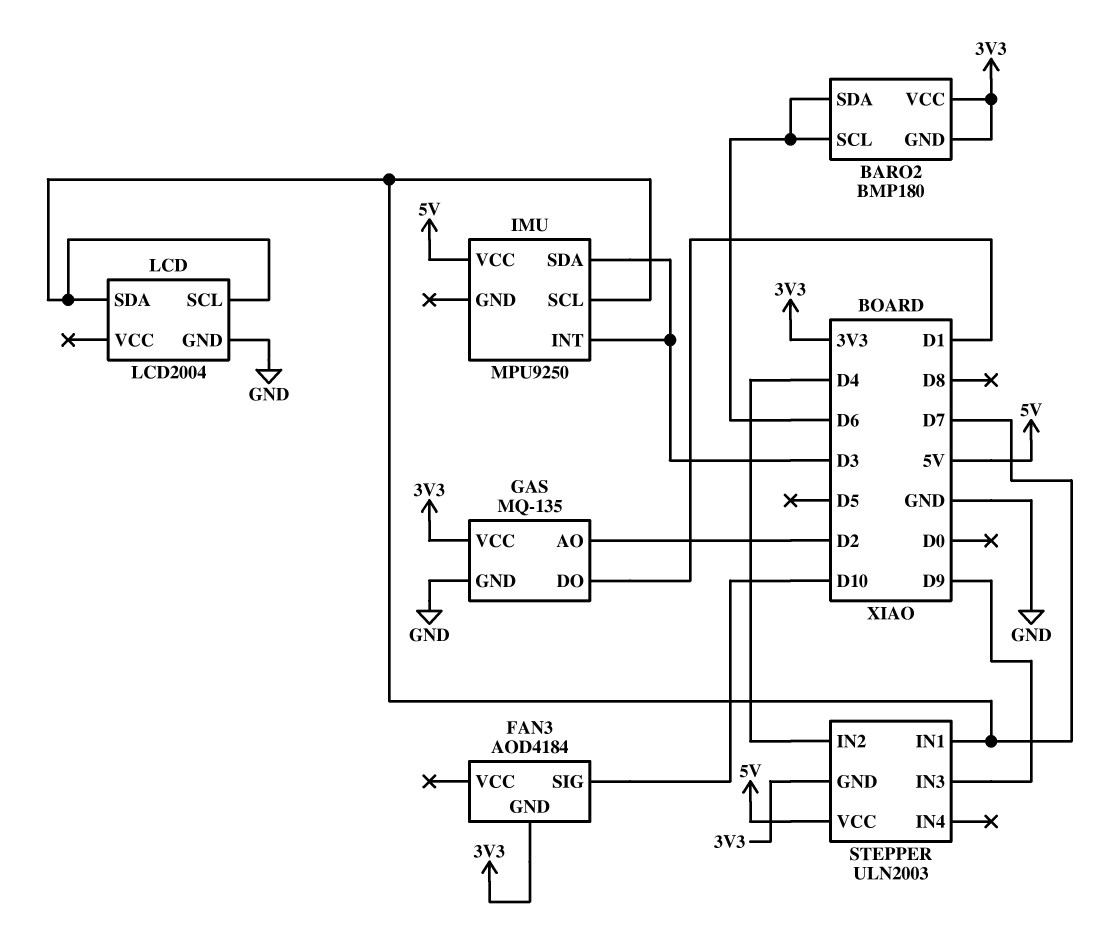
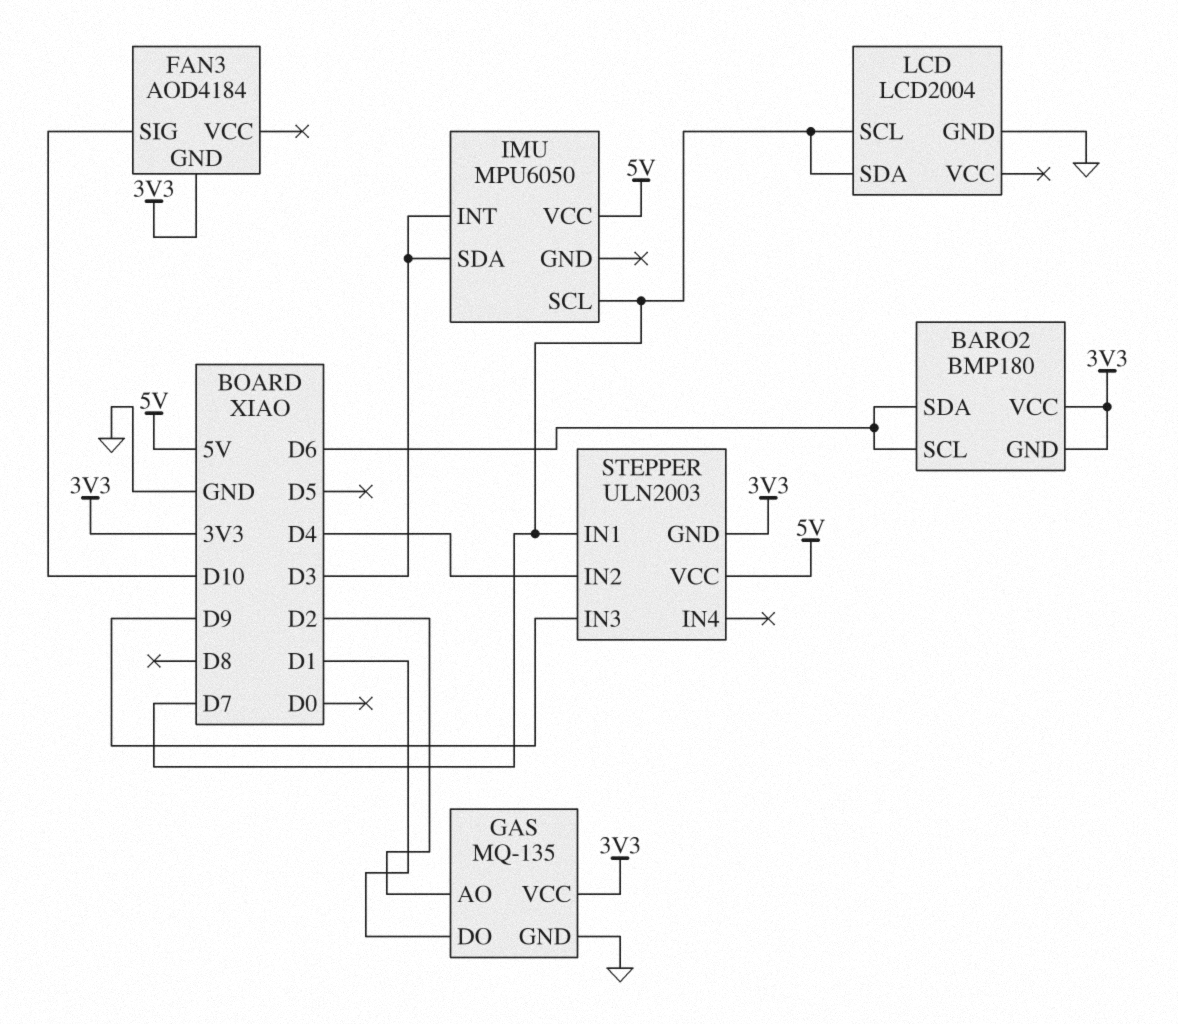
IMU: MPU9250 -> MPU6050

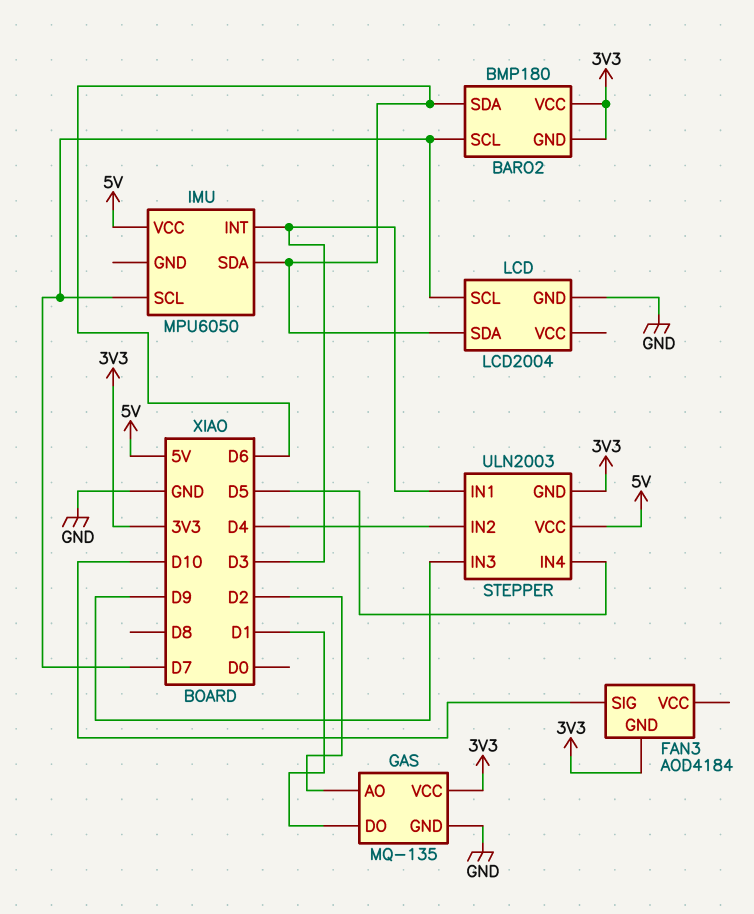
BARO2 pin SCL: D6 -> D7
IMU pin SDA: D3 -> D6
LCD pin SDA: D7 -> D6
STEPPER pin IN1: D7 -> D3
STEPPER pin IN4: none -> D5

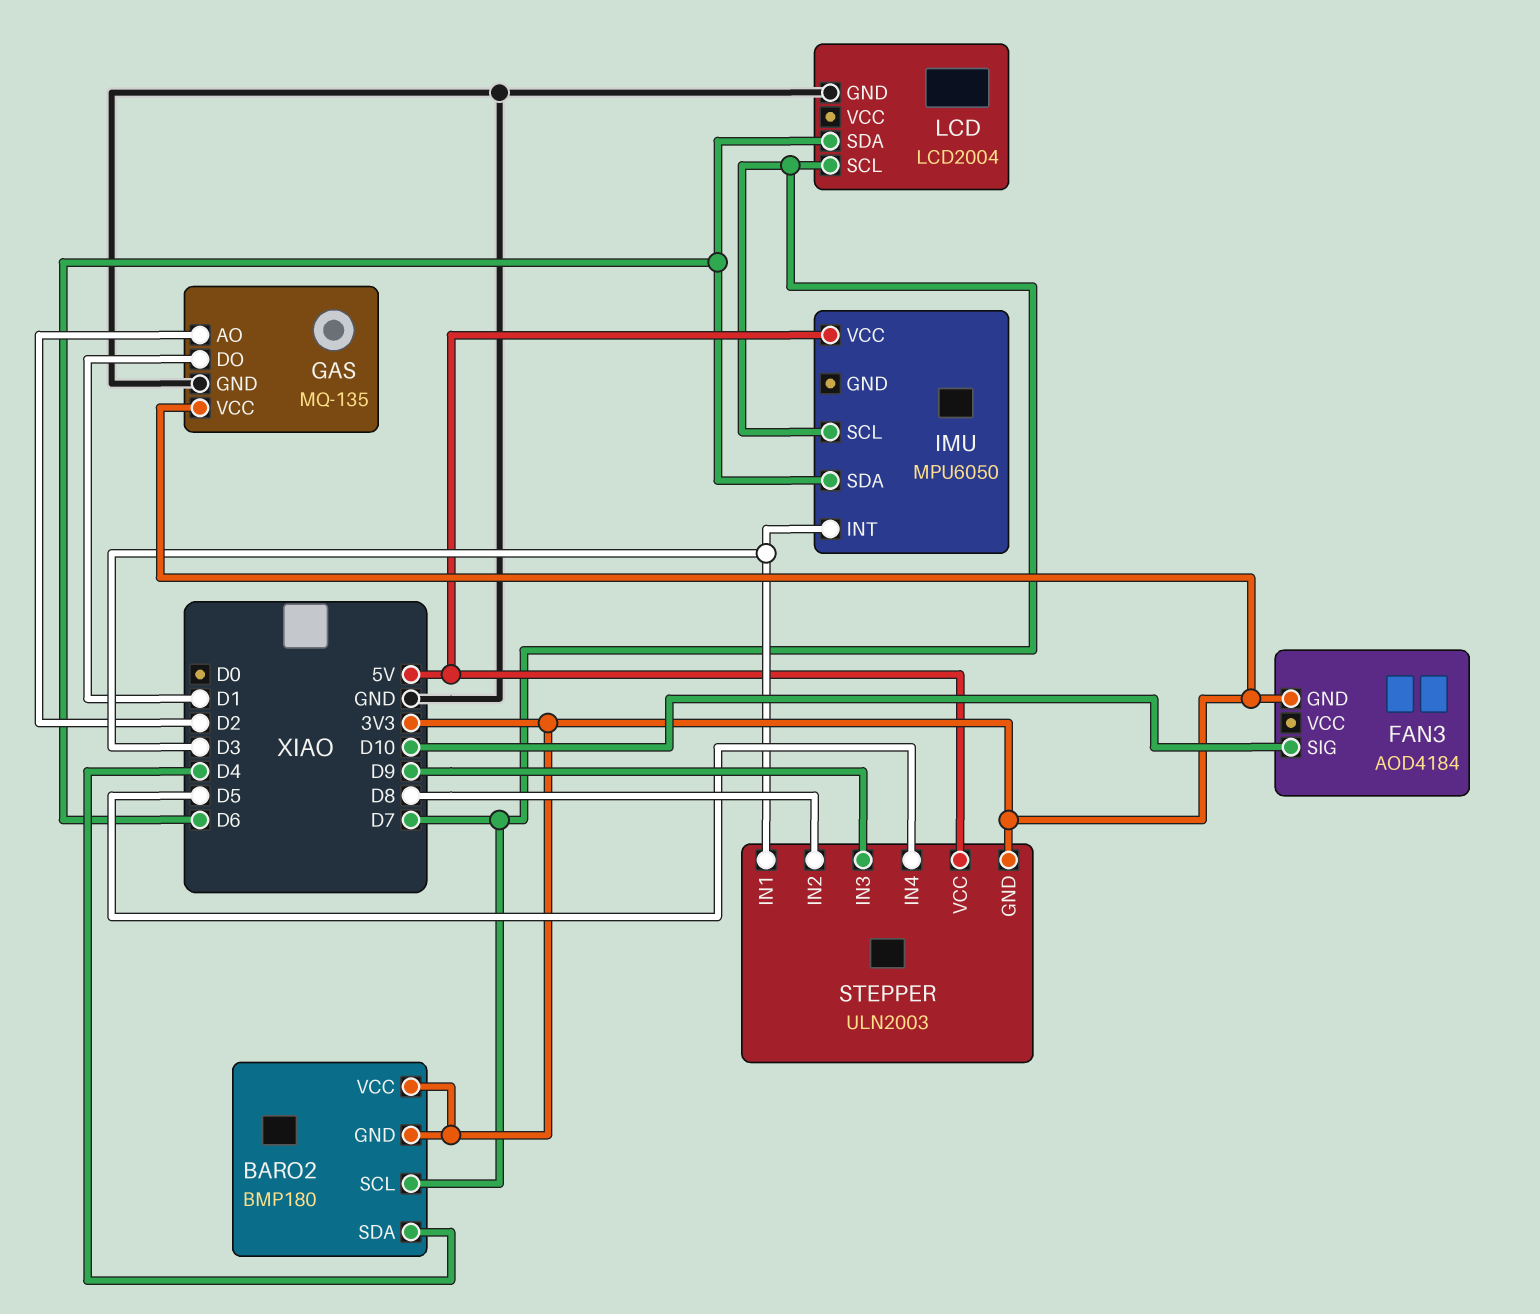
BARO2 pin SDA: D6 -> D4
STEPPER pin IN2: D4 -> D8

